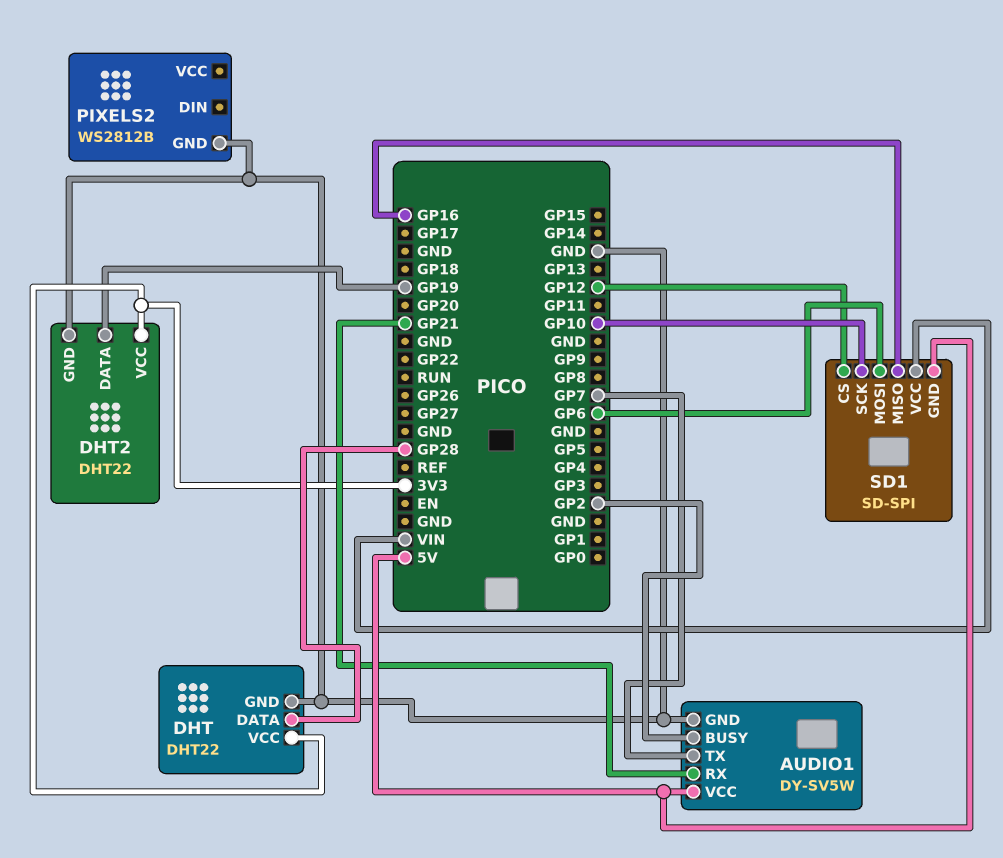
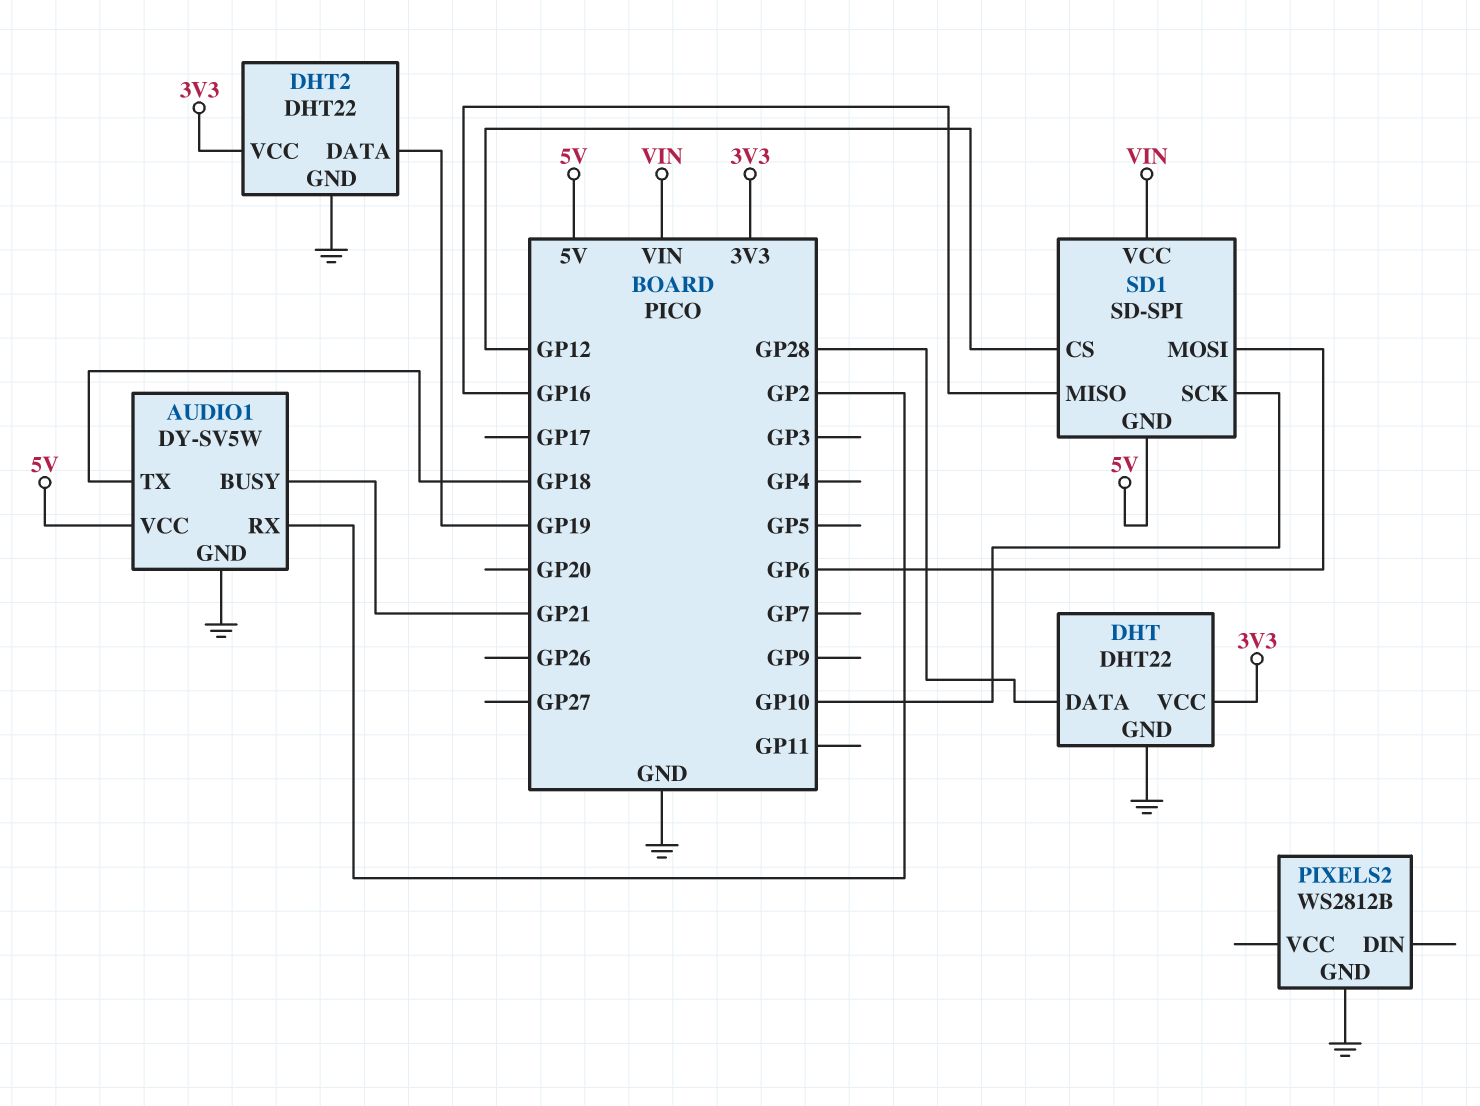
AUDIO1 pin BUSY: GP2 -> GP21
AUDIO1 pin RX: GP21 -> GP2
AUDIO1 pin TX: GP7 -> GP18

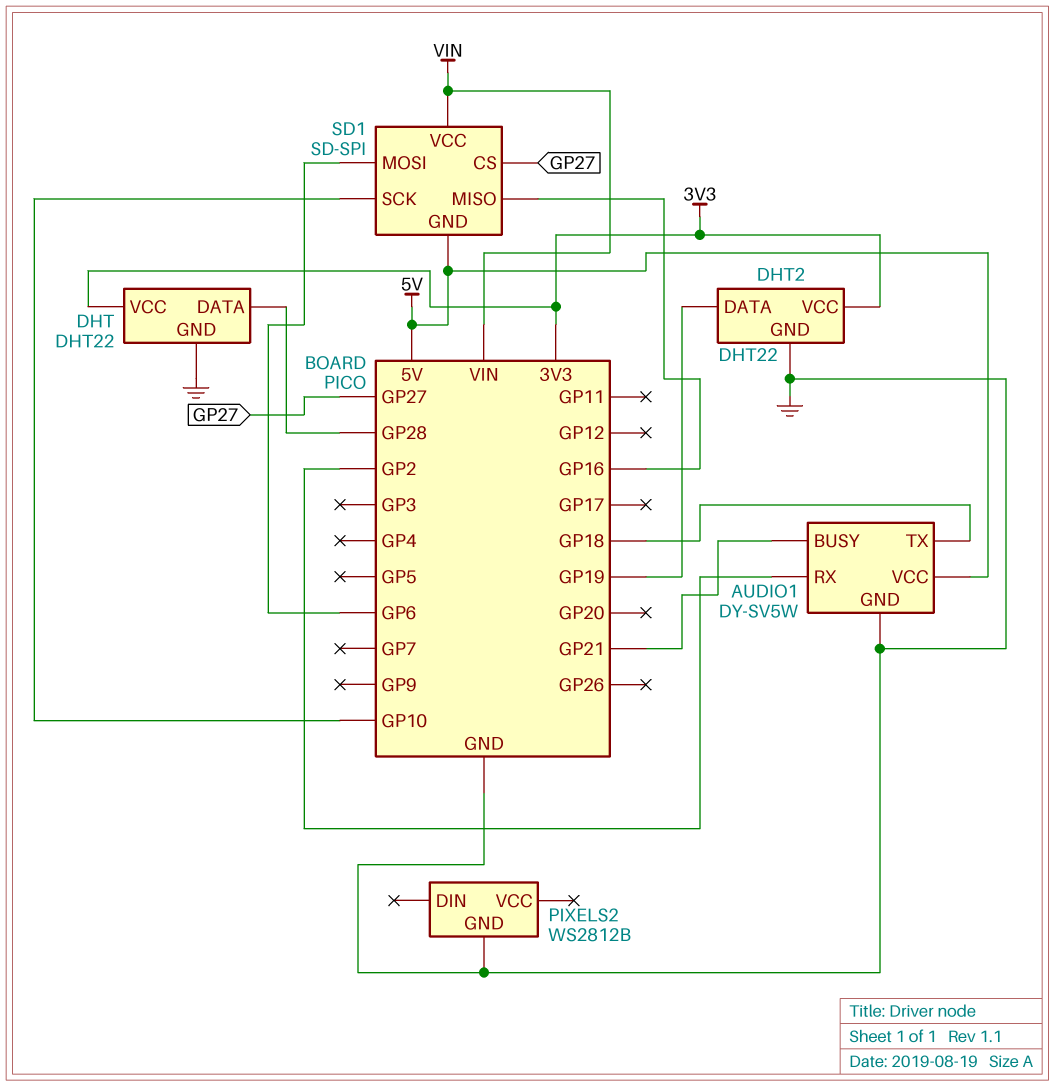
SD1 pin CS: GP12 -> GP27

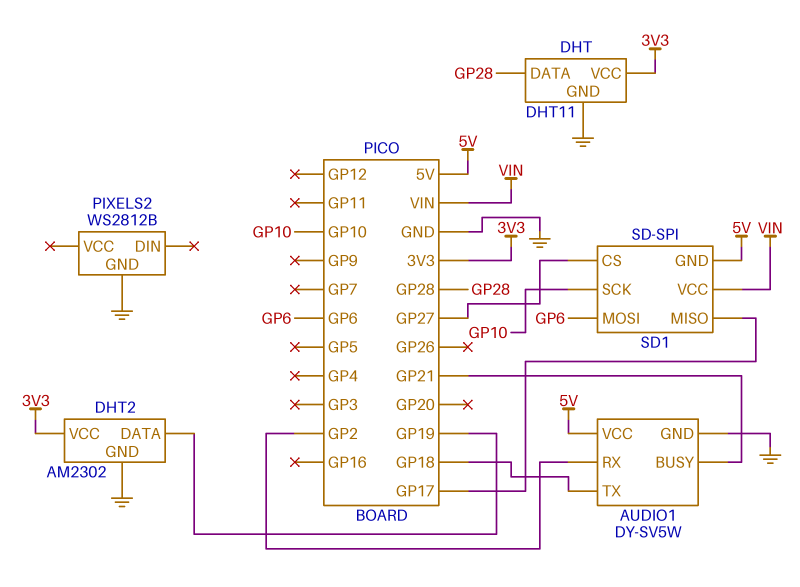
DHT: DHT22 -> DHT11
DHT2: DHT22 -> AM2302
SD1 pin MISO: GP16 -> GP17

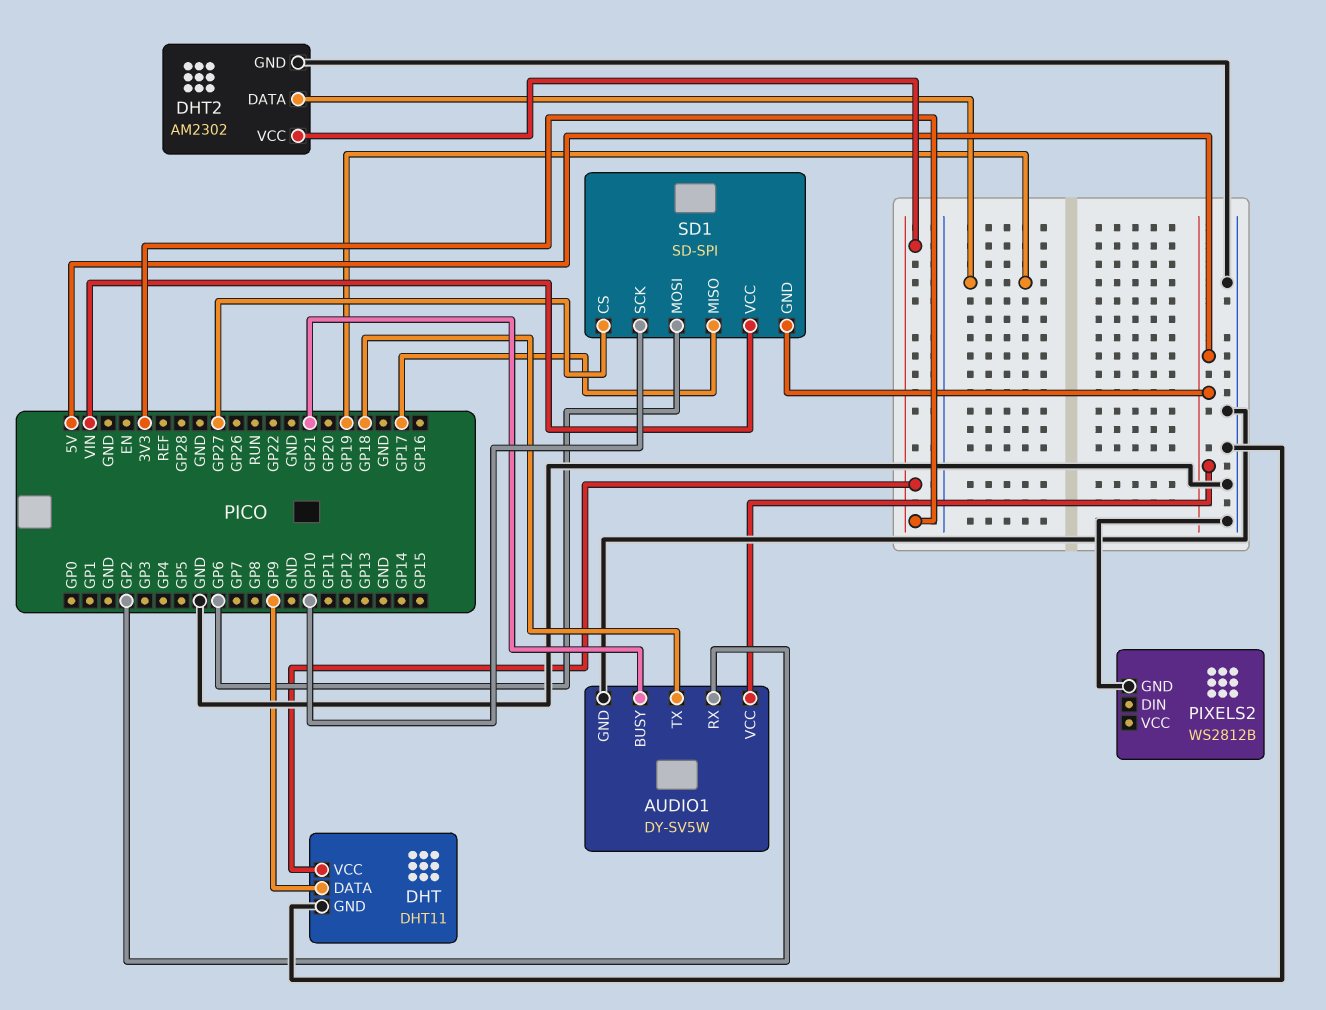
DHT pin DATA: GP28 -> GP9

